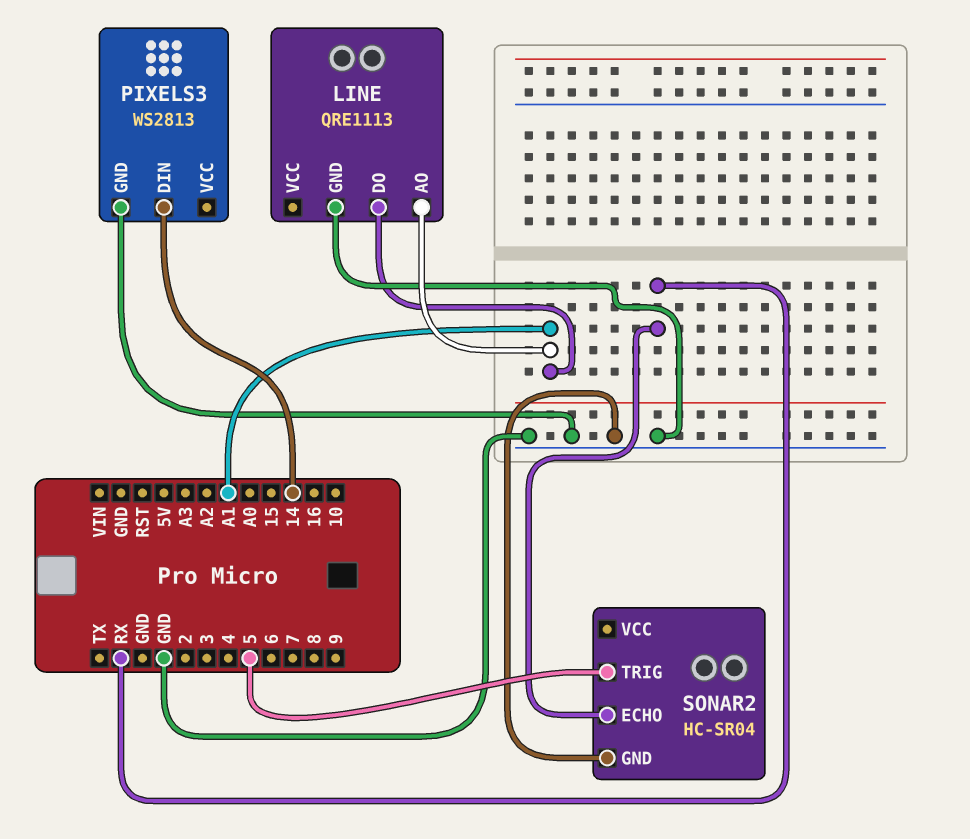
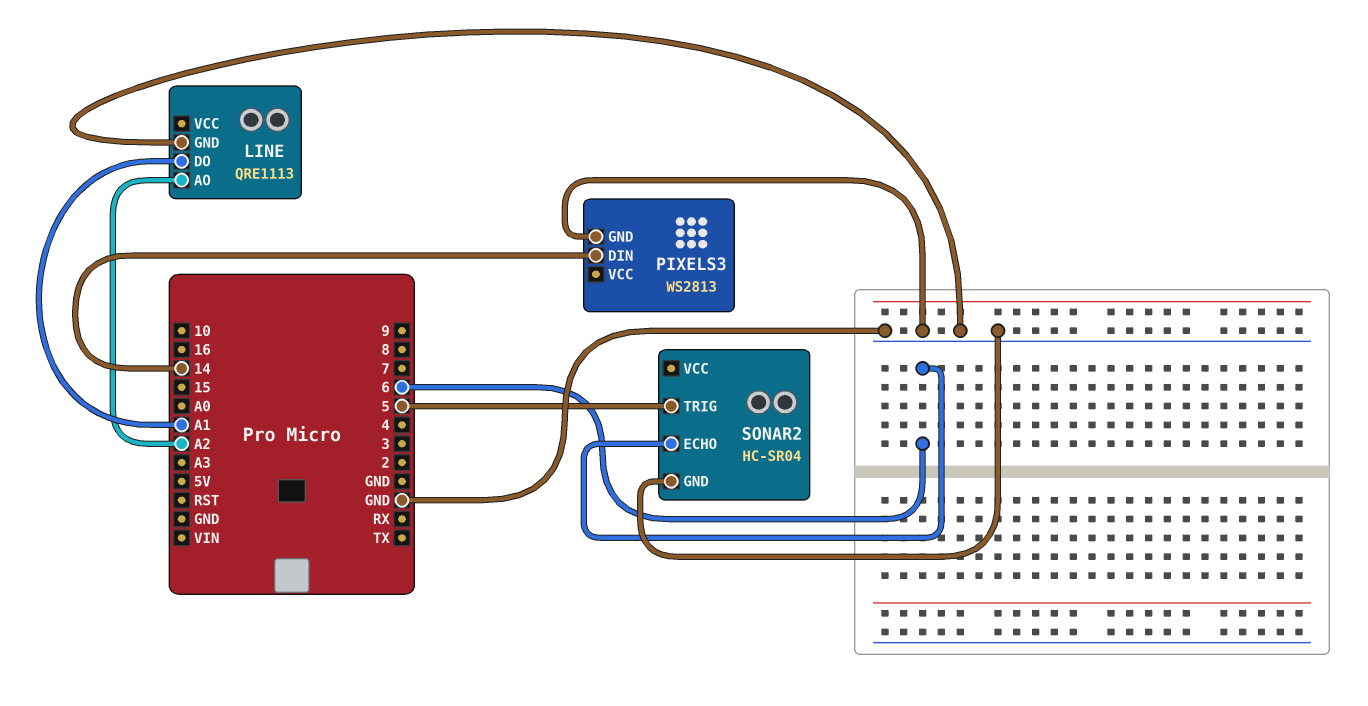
LINE pin AO: A1 -> A2
SONAR2 pin ECHO: RX -> 6

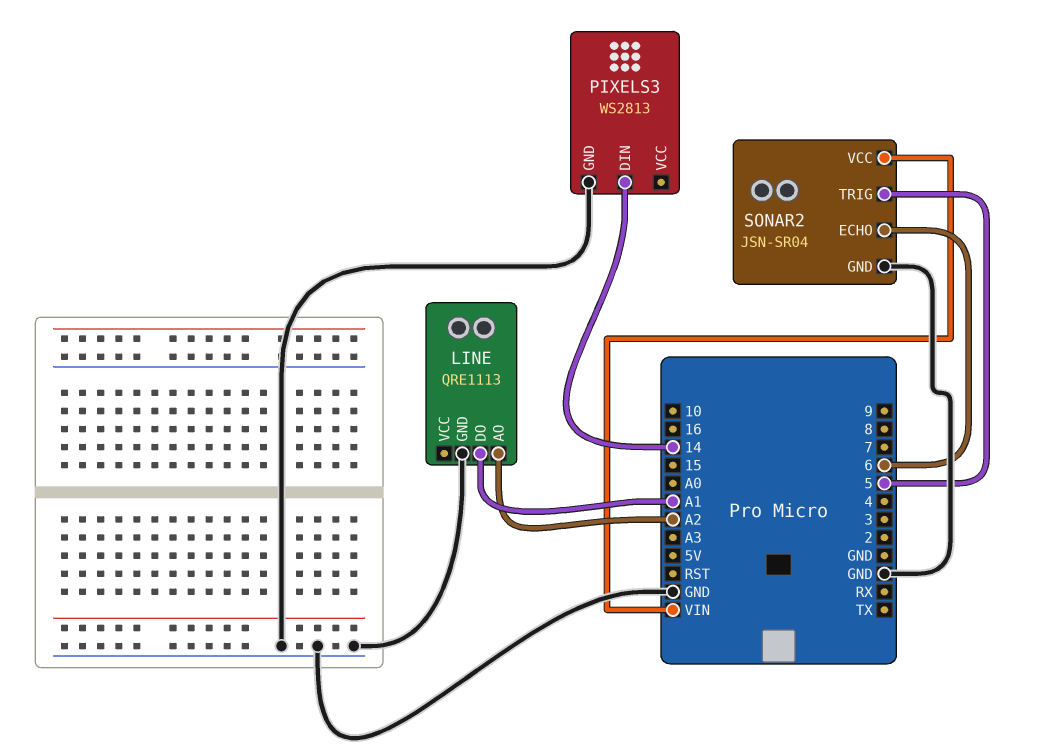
SONAR2: HC-SR04 -> JSN-SR04
SONAR2 pin VCC: none -> VIN

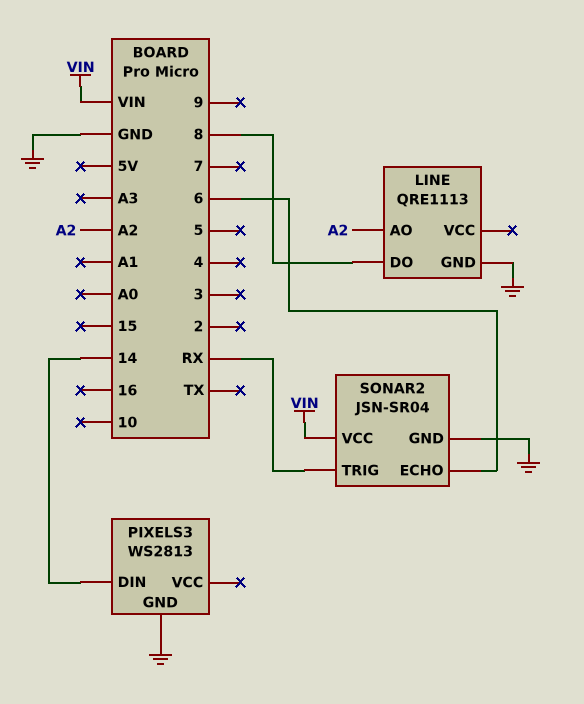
LINE pin DO: A1 -> 8
SONAR2 pin TRIG: 5 -> RX

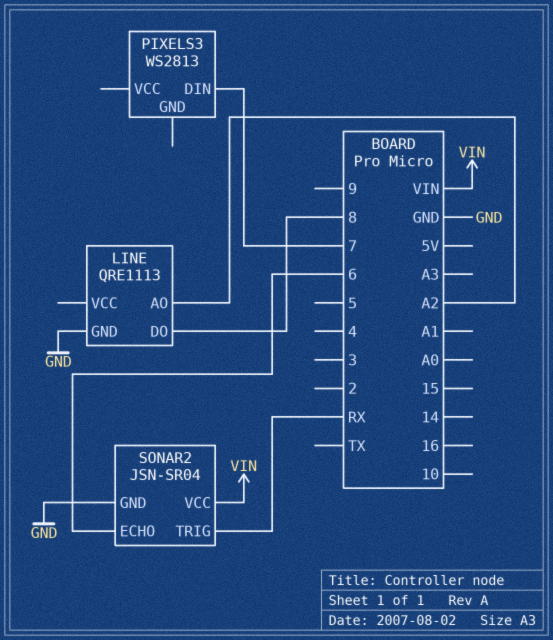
PIXELS3 pin DIN: 14 -> 7
PIXELS3 pin GND: GND -> none

